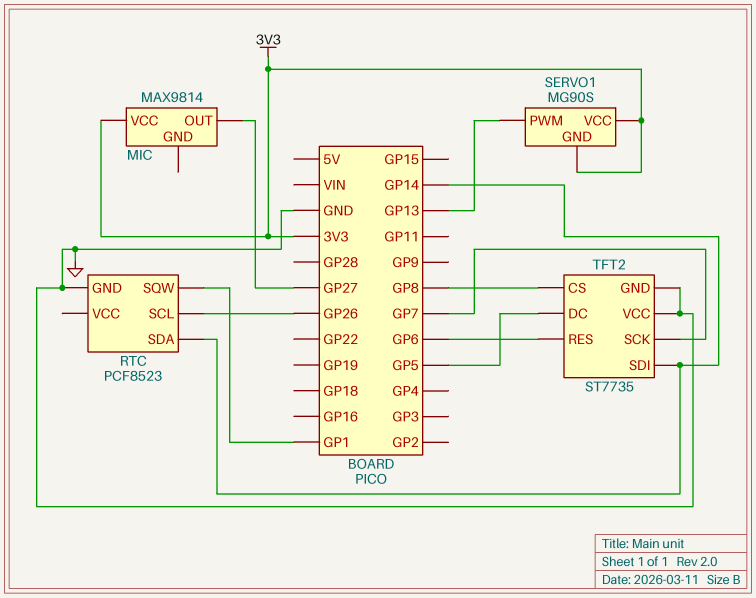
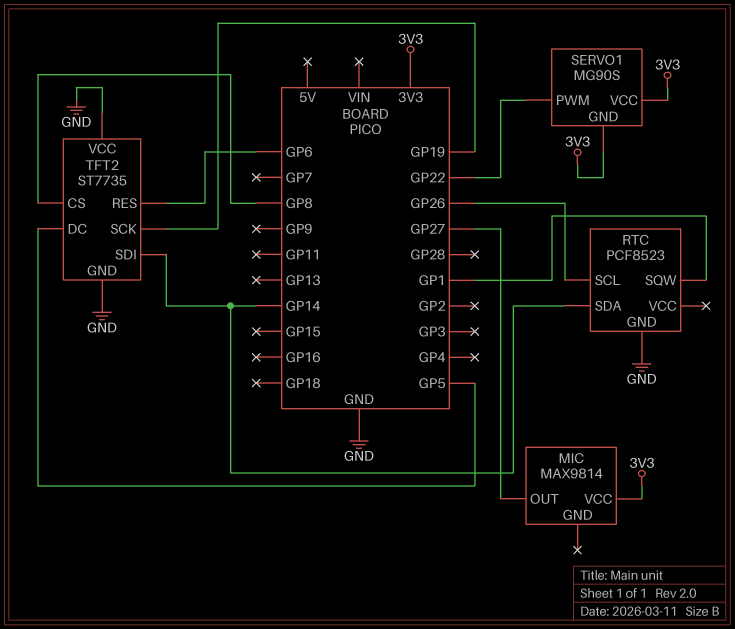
SERVO1 pin PWM: GP13 -> GP22
TFT2 pin SCK: GP7 -> GP19

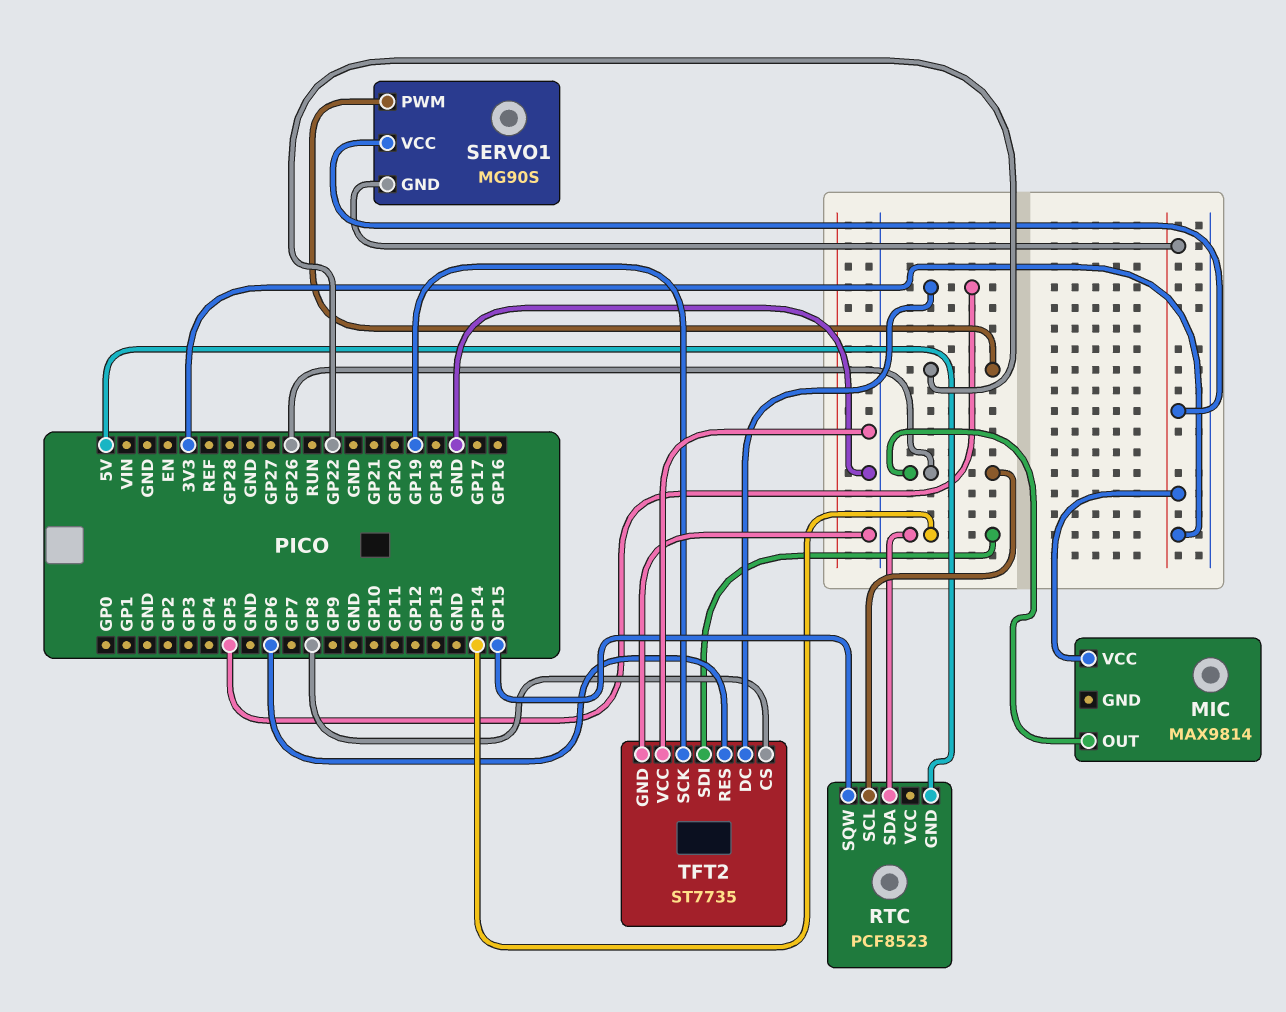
MIC pin OUT: GP27 -> GP26
RTC pin GND: GND -> 5V
RTC pin SQW: GP1 -> GP15

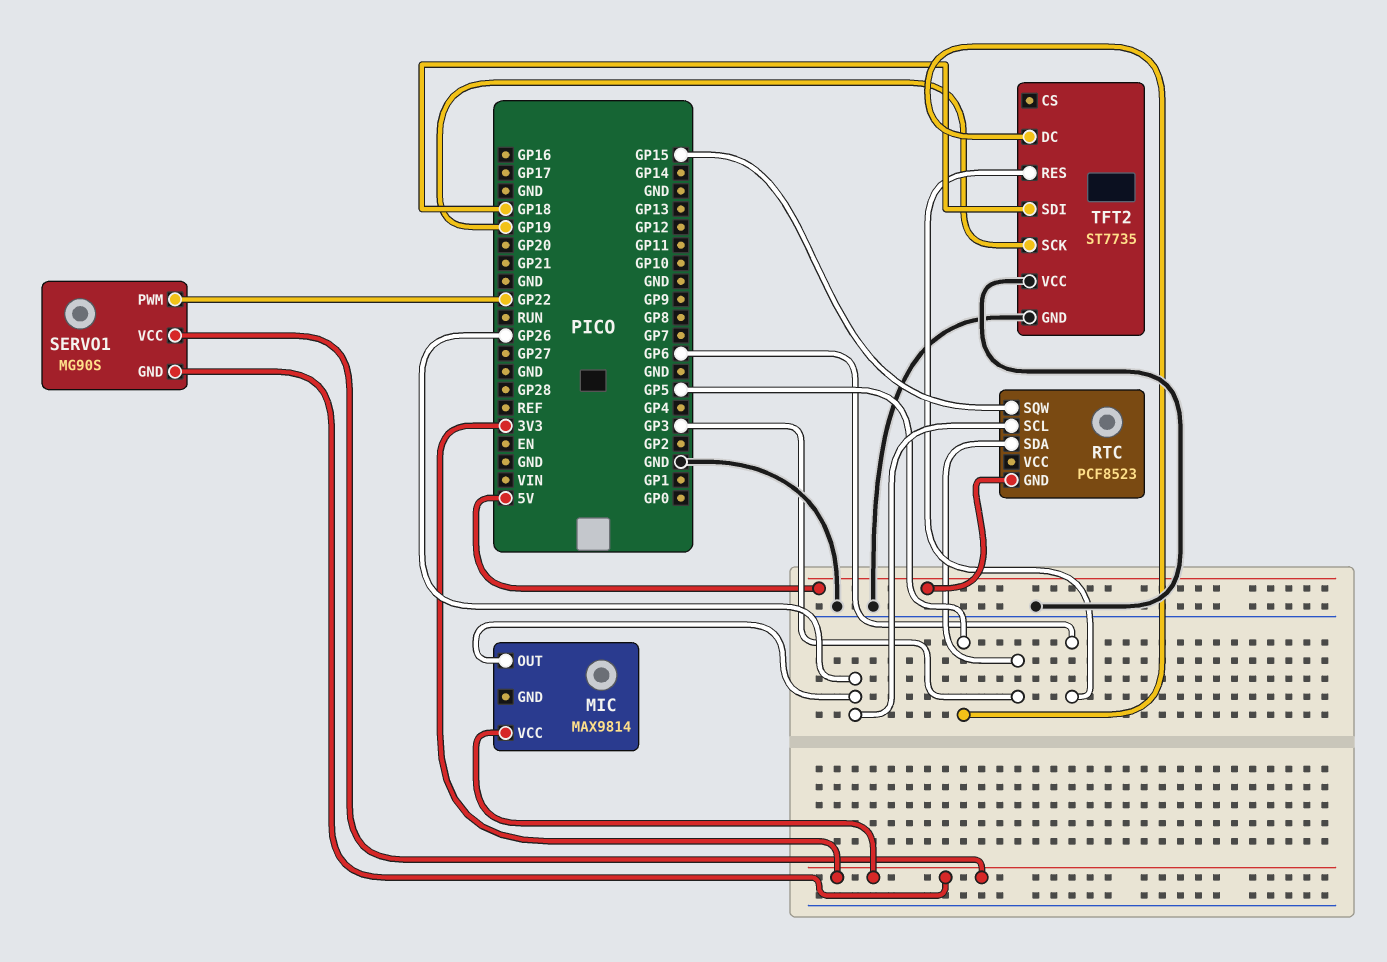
RTC pin SDA: GP14 -> GP3
TFT2 pin CS: GP8 -> none
TFT2 pin SDI: GP14 -> GP18

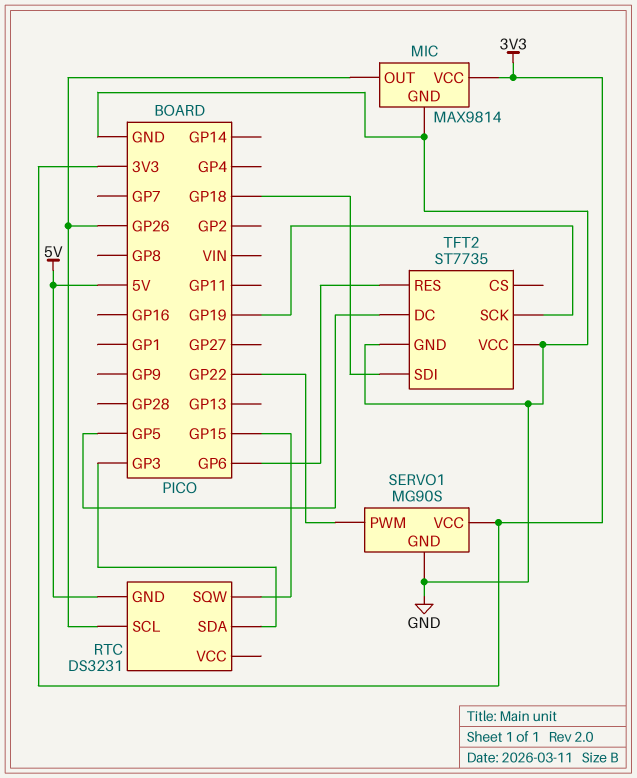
MIC pin GND: none -> GND
RTC: PCF8523 -> DS3231
SERVO1 pin GND: 3V3 -> GND

